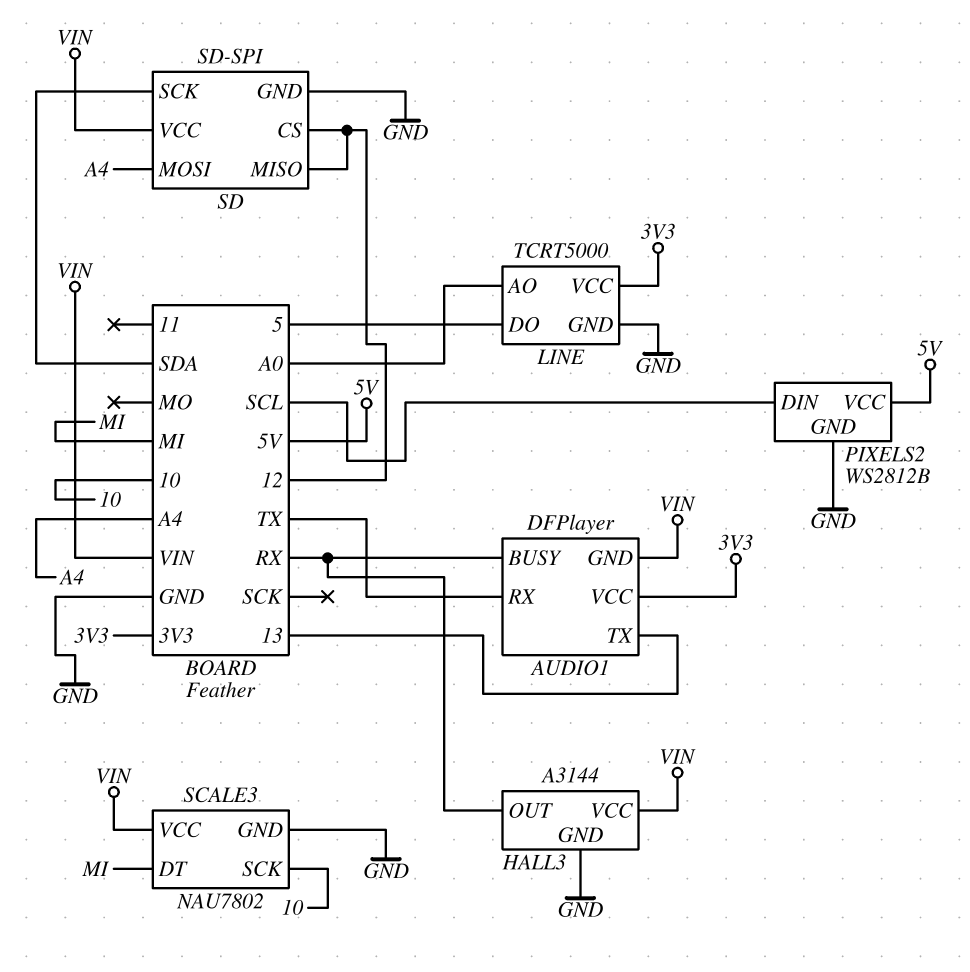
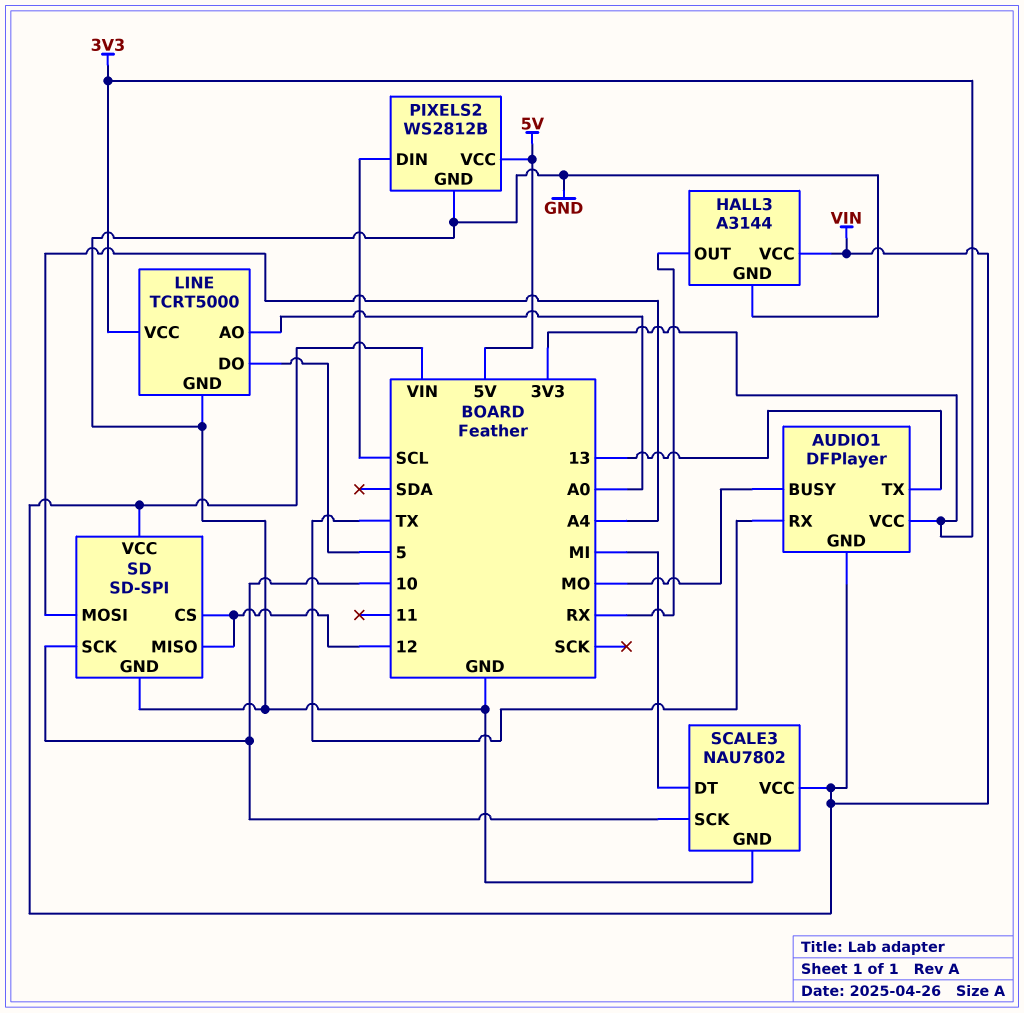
AUDIO1 pin BUSY: RX -> MO
SD pin SCK: SDA -> 10

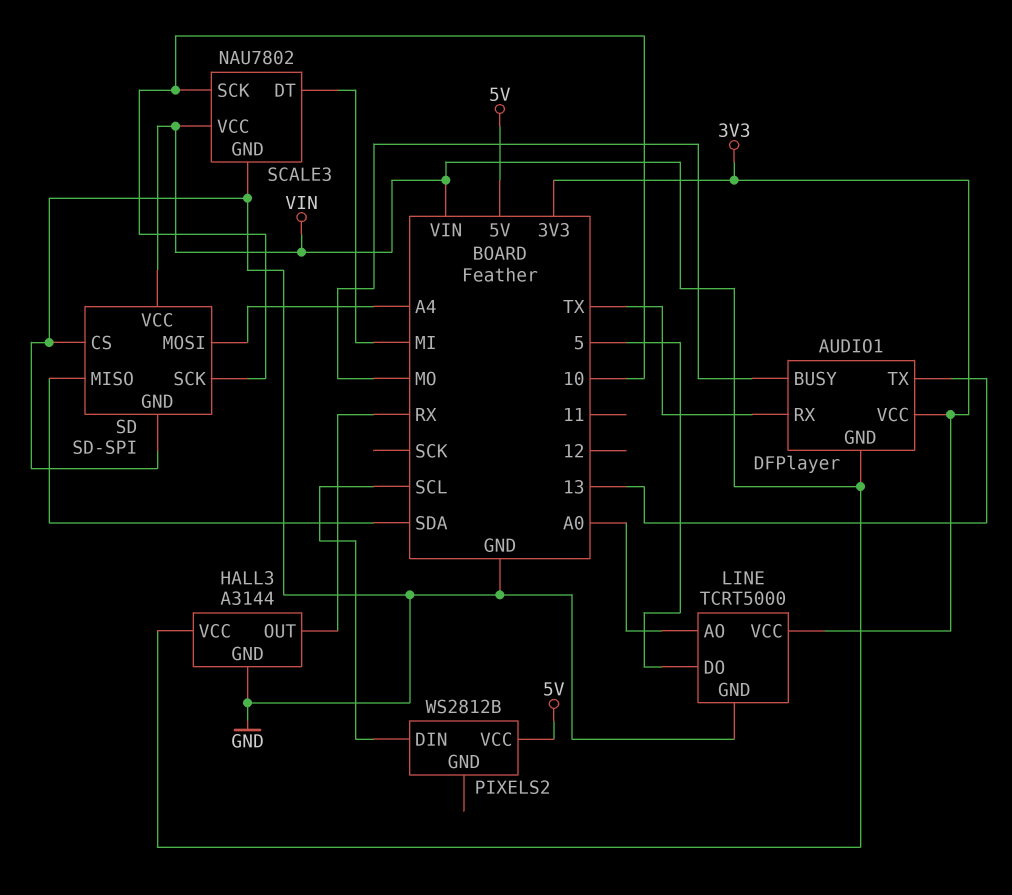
PIXELS2 pin GND: GND -> none
SD pin CS: 12 -> GND
SD pin MISO: 12 -> SDA

